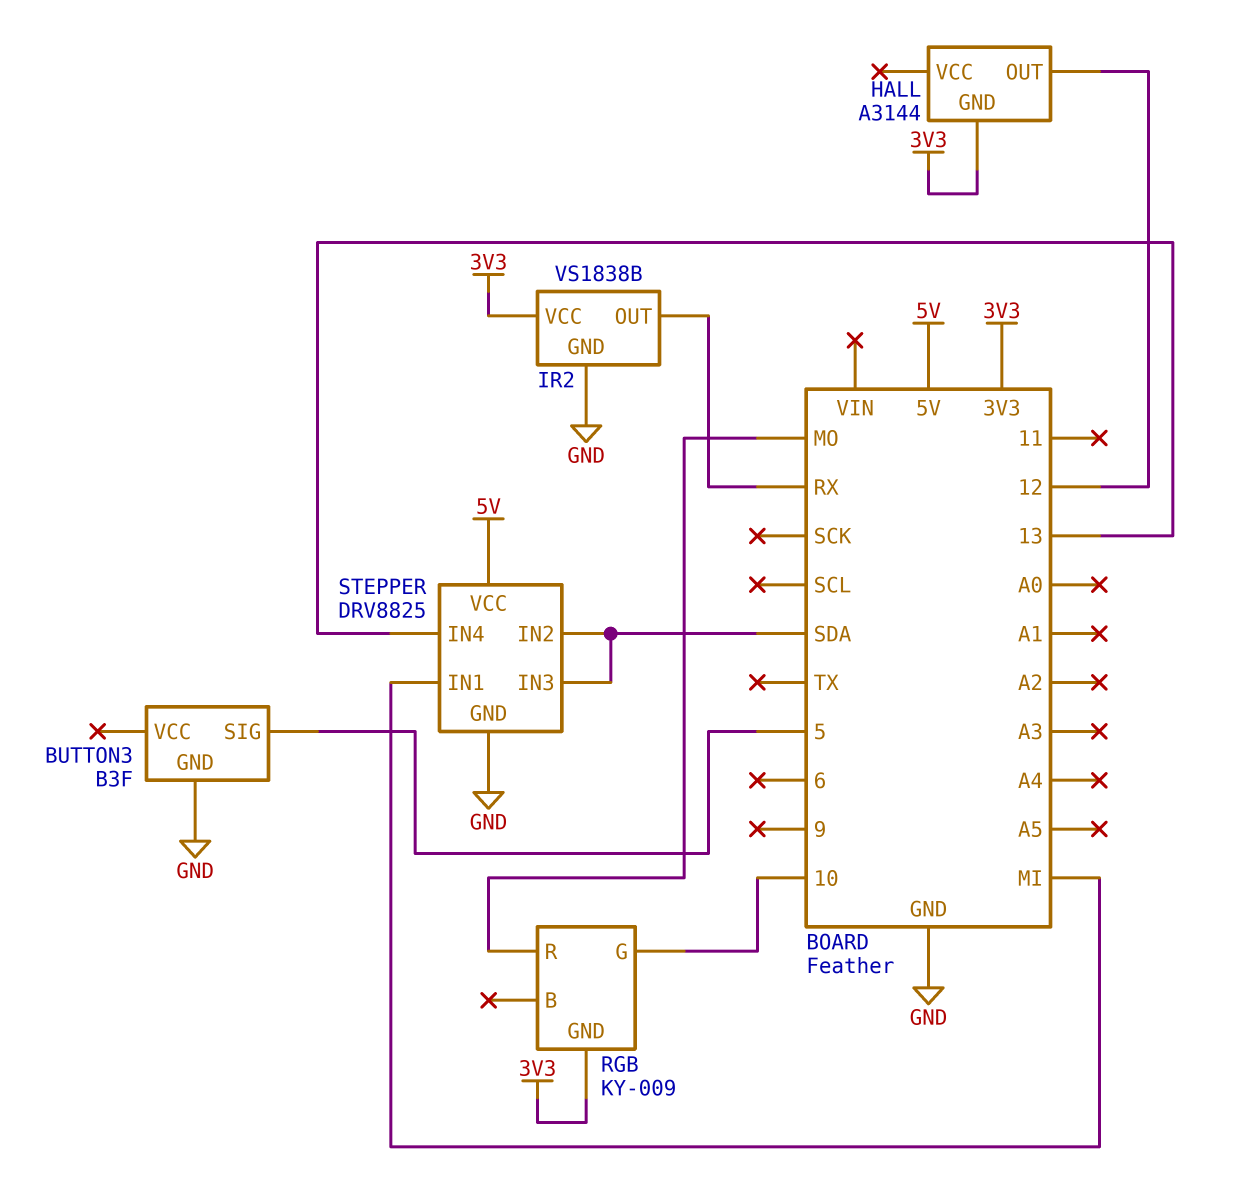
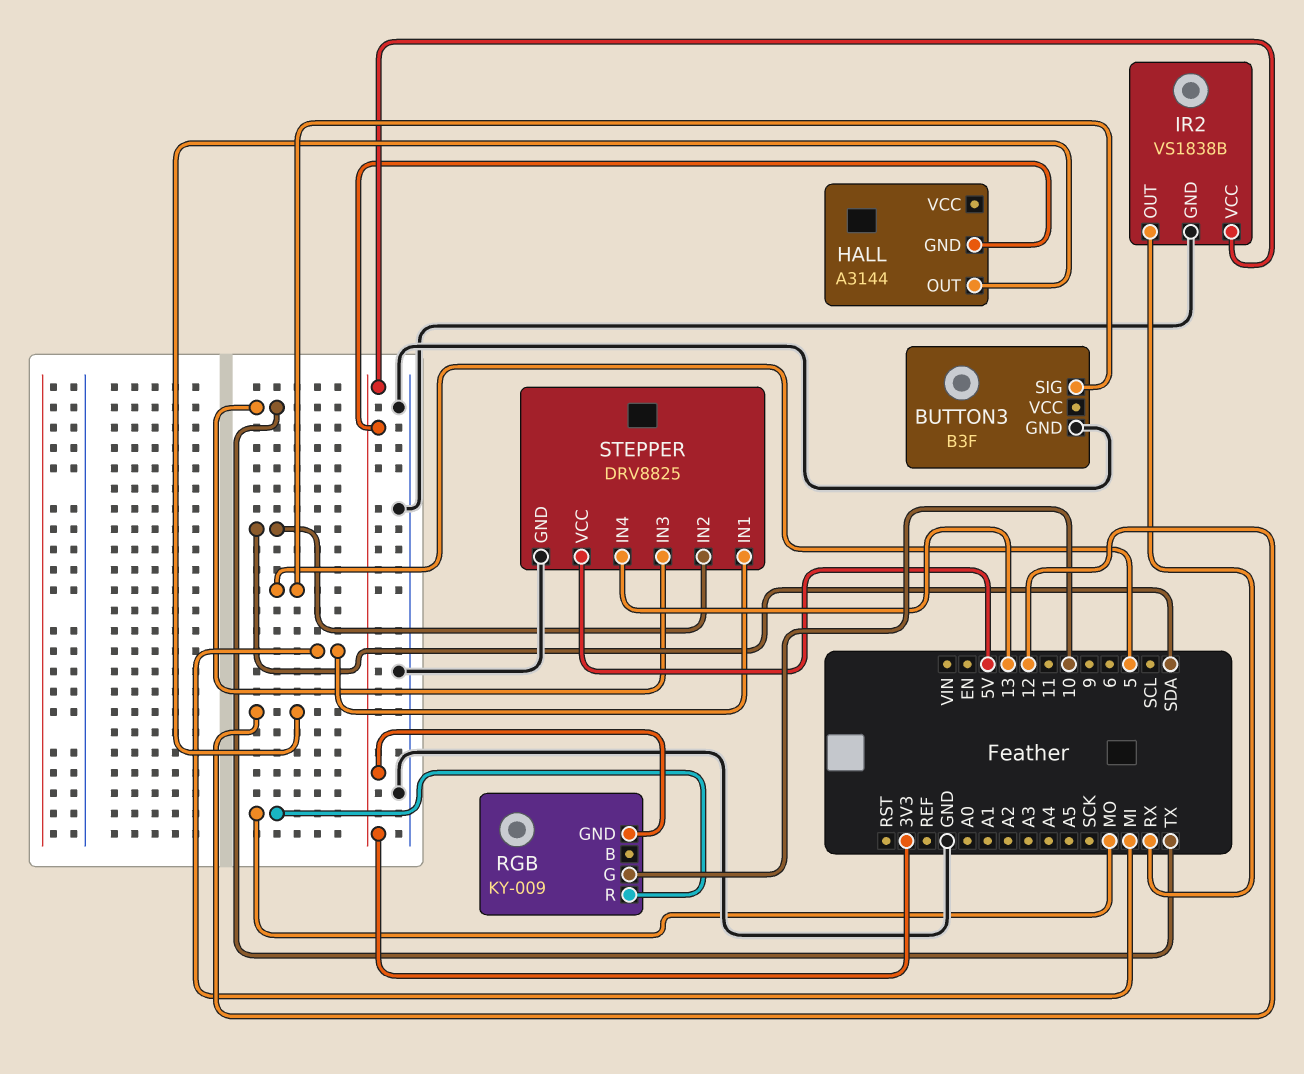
STEPPER pin IN3: SDA -> TX

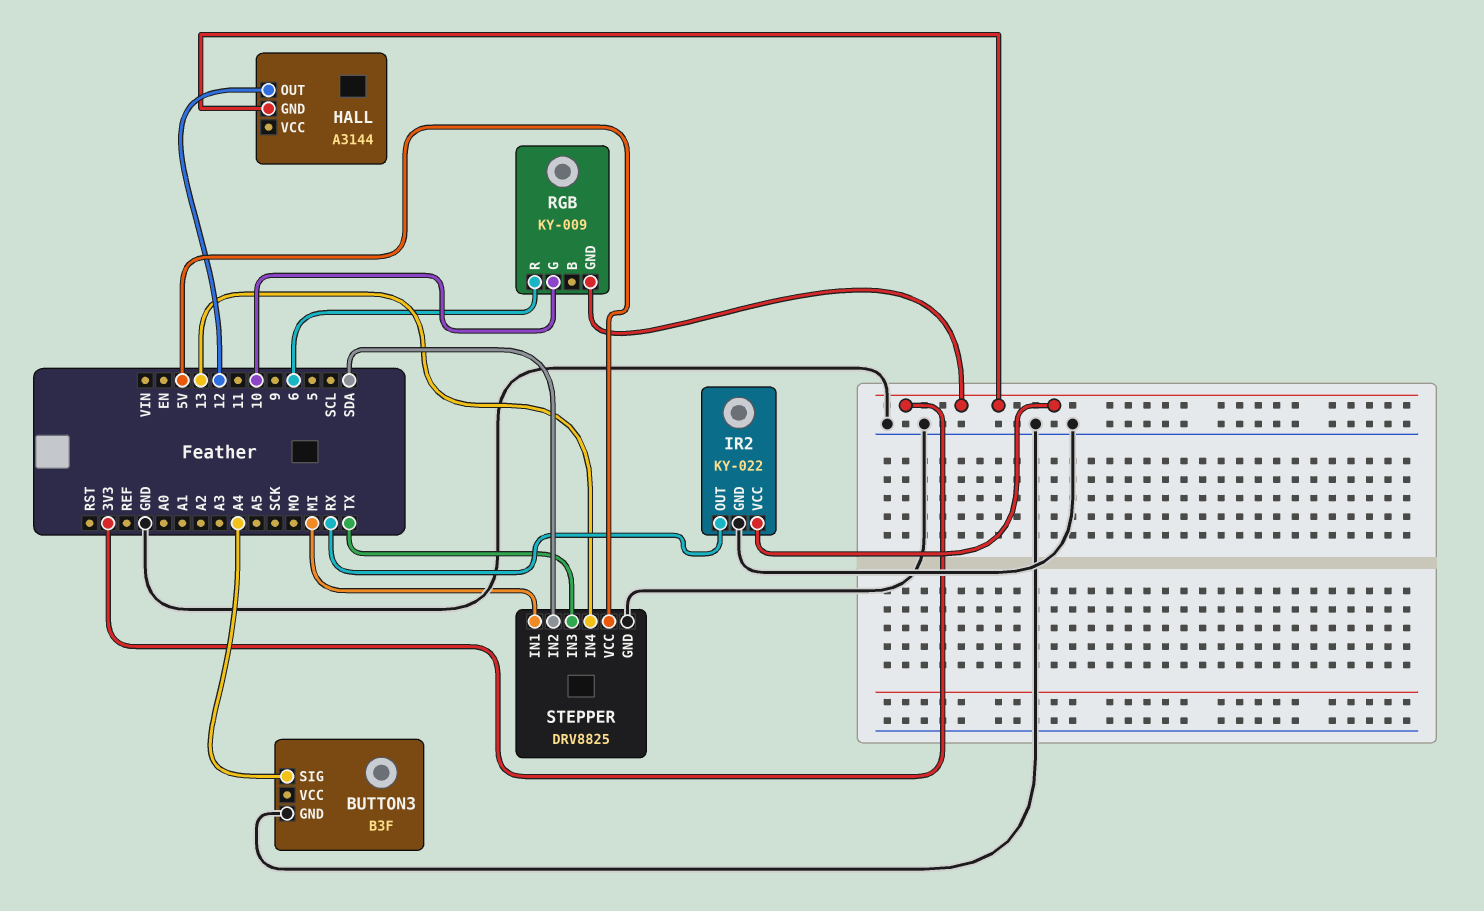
BUTTON3 pin SIG: 5 -> A4
IR2: VS1838B -> KY-022
RGB pin R: MO -> 6

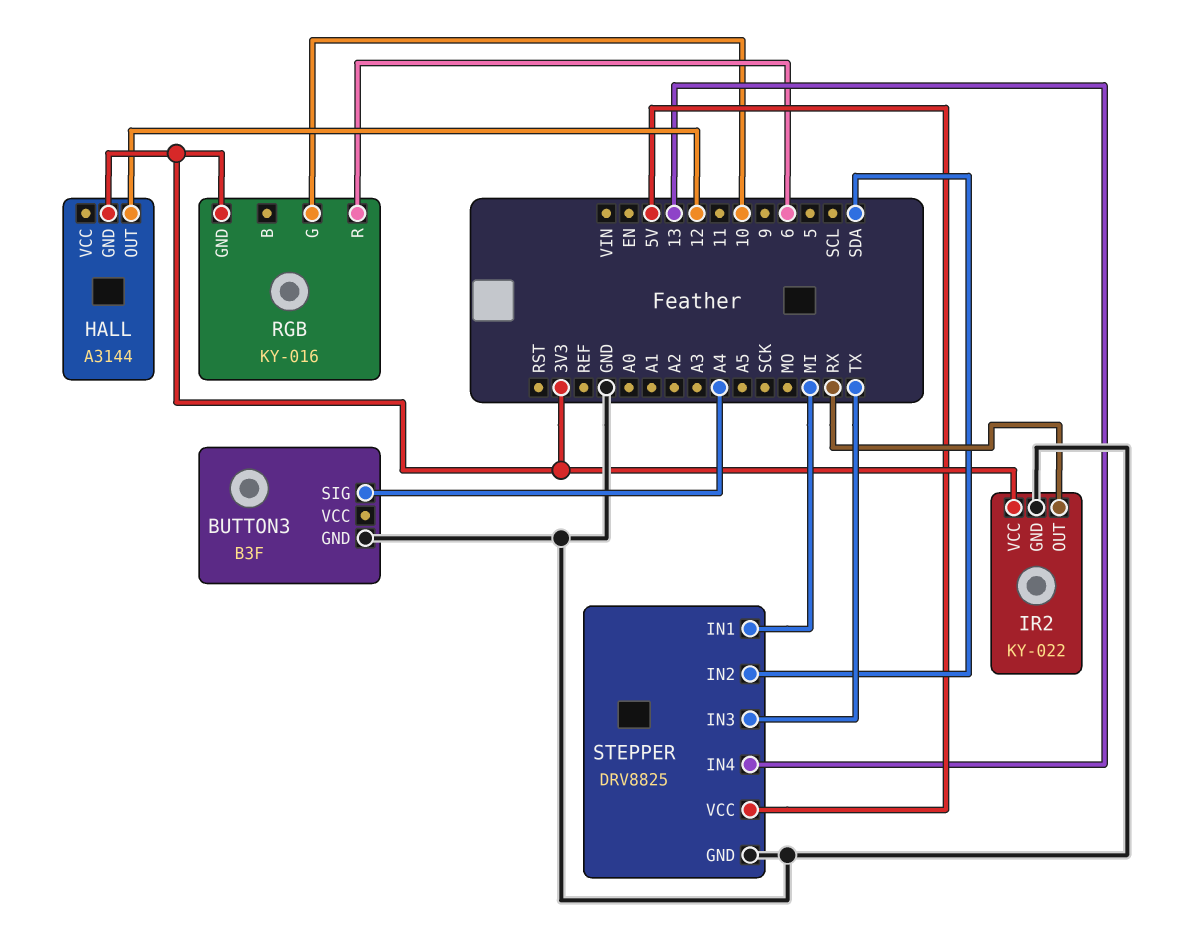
RGB: KY-009 -> KY-016

